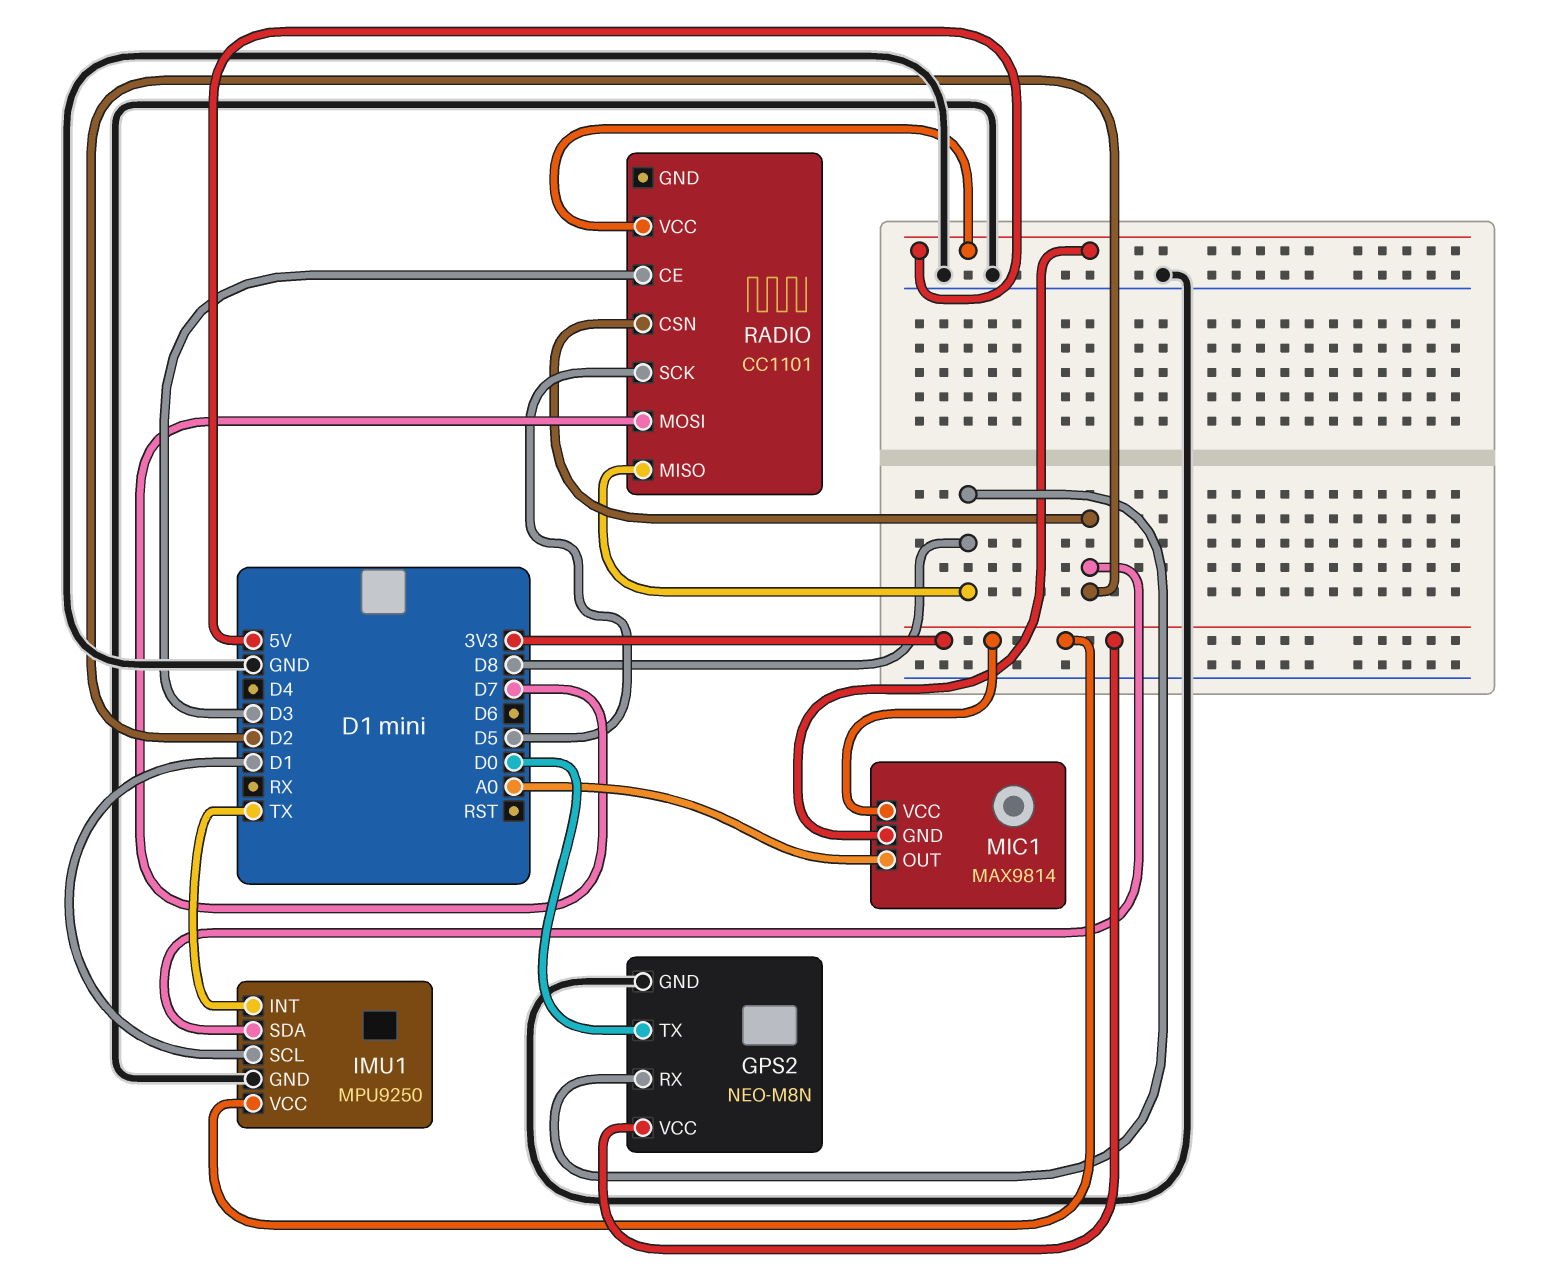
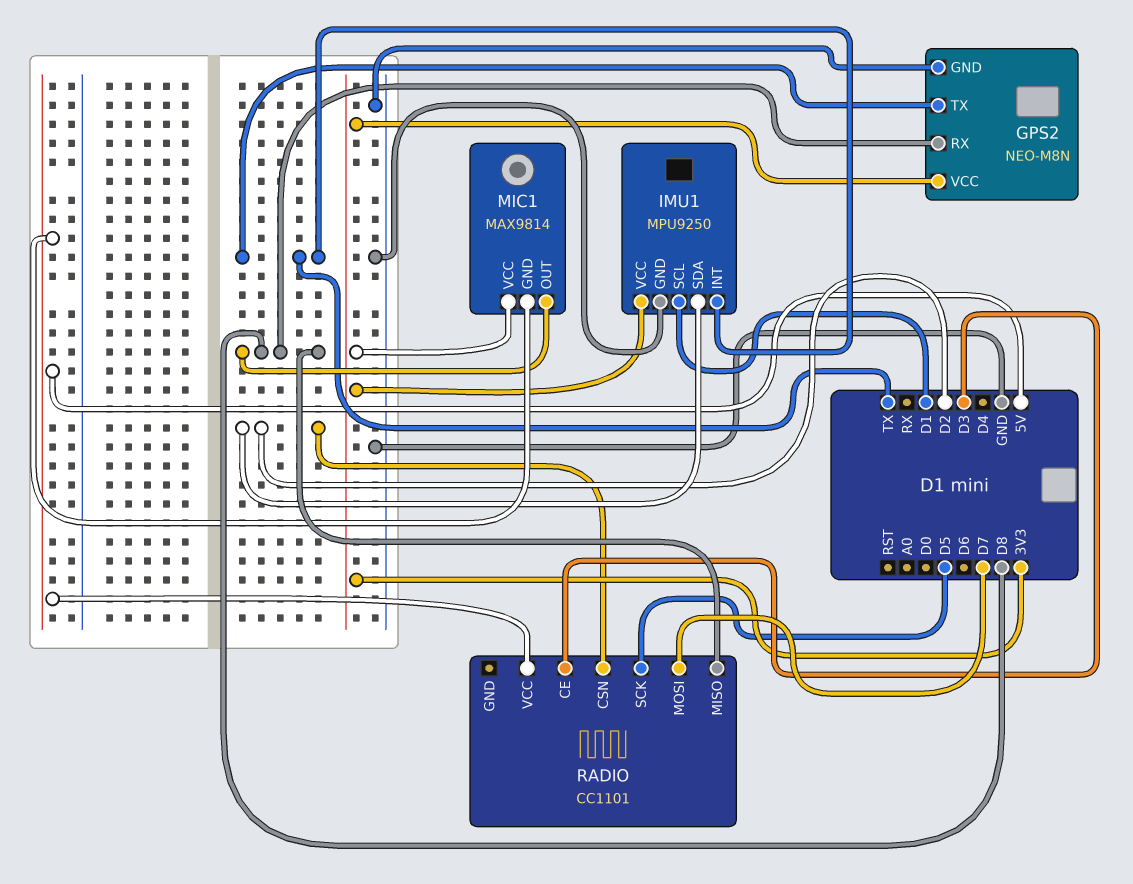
GPS2 pin TX: D0 -> TX
MIC1 pin OUT: A0 -> D8

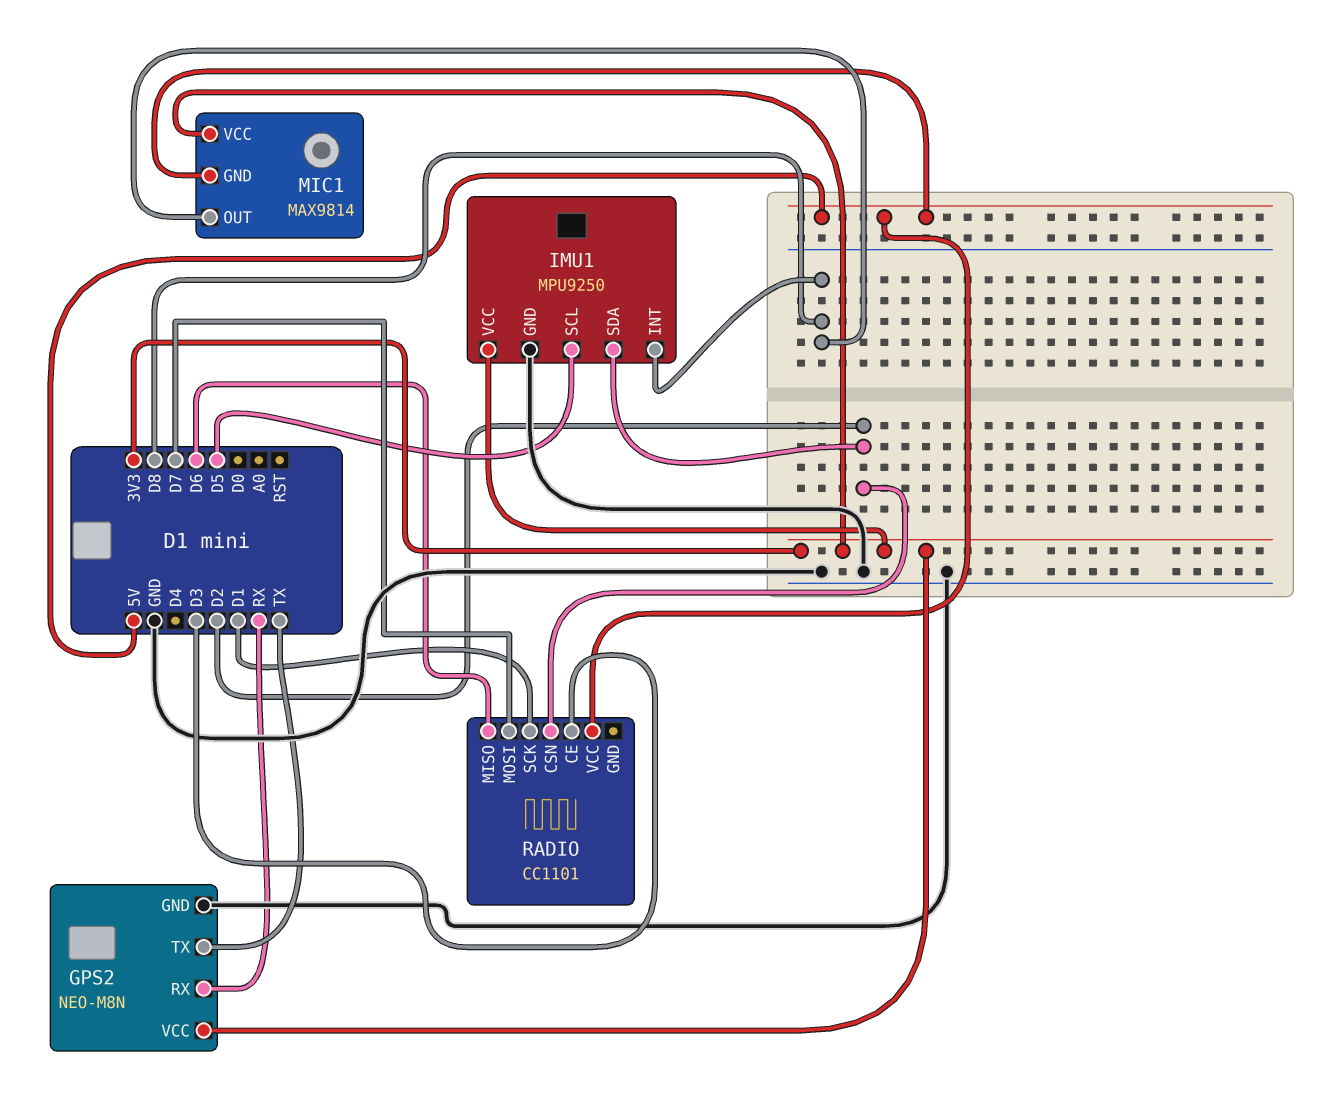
GPS2 pin RX: D8 -> RX
IMU1 pin INT: TX -> D8
IMU1 pin SCL: D1 -> D5
RADIO pin MISO: D8 -> D6
RADIO pin SCK: D5 -> D1

